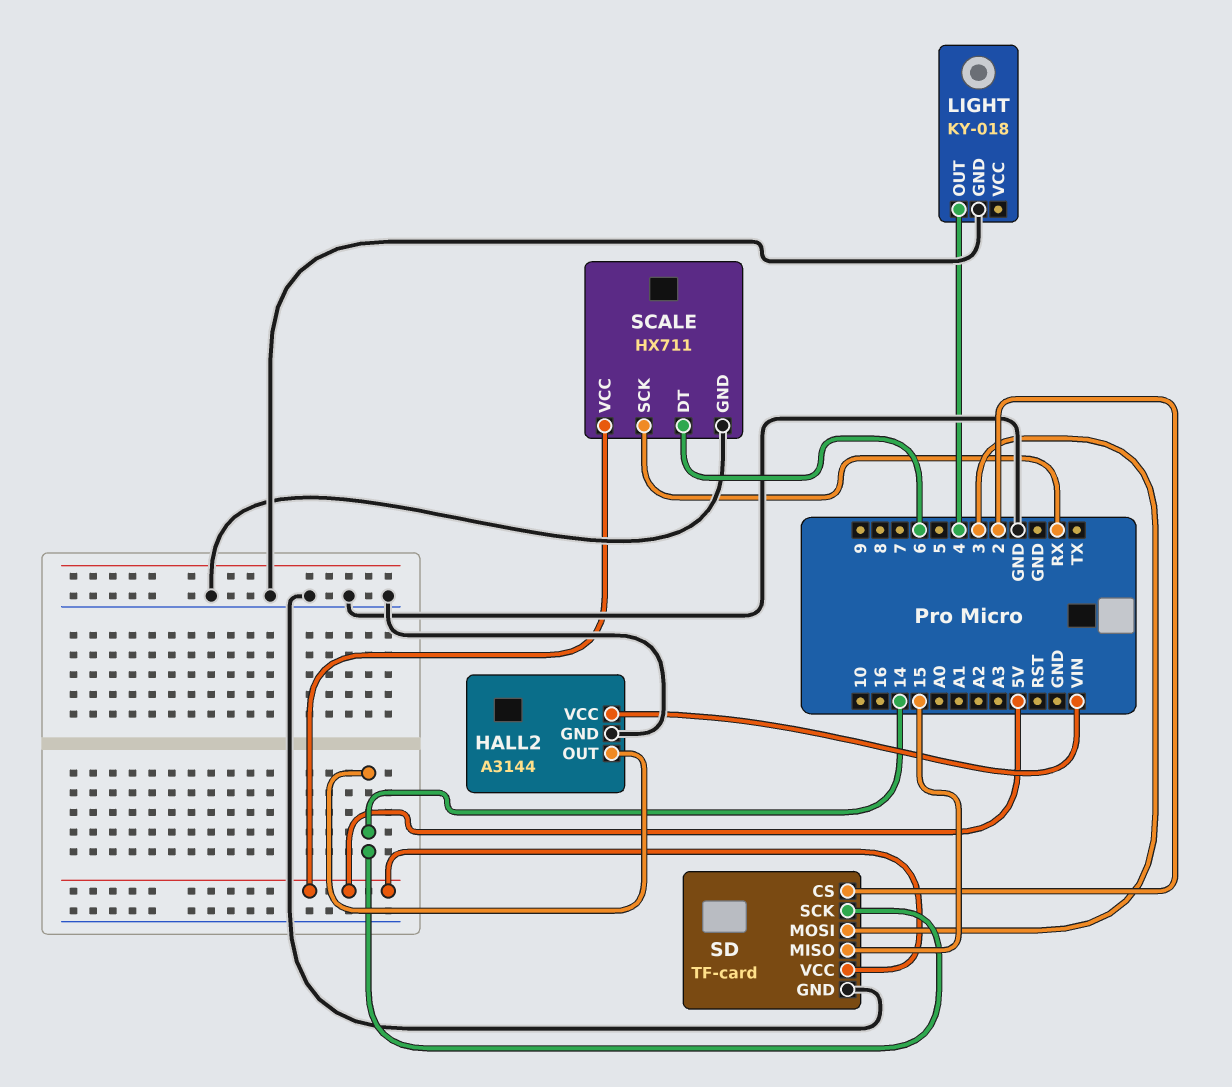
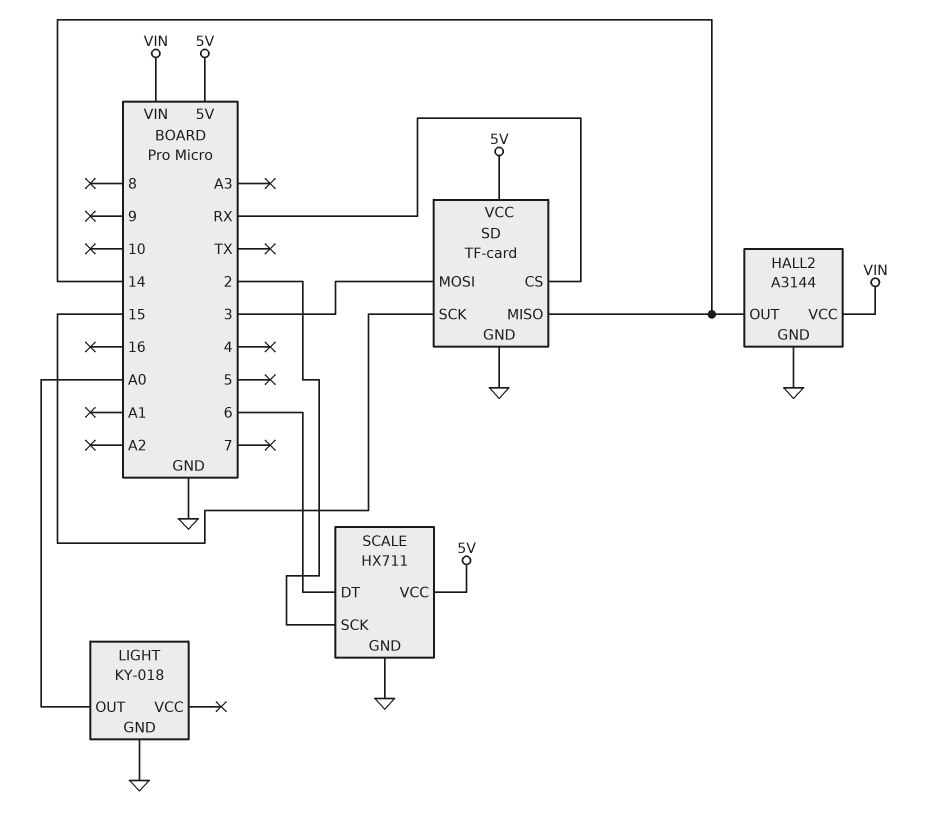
LIGHT pin OUT: 4 -> A0
SCALE pin SCK: RX -> 2
SD pin CS: 2 -> RX
SD pin MISO: 15 -> 14
SD pin SCK: 14 -> 15

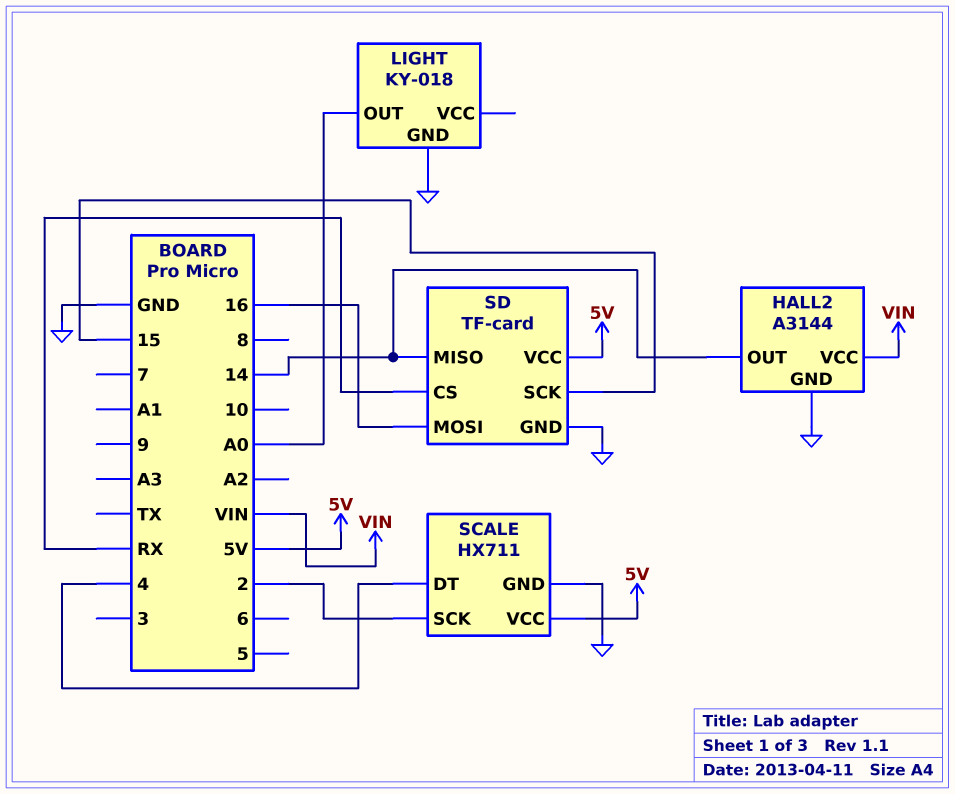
SCALE pin DT: 6 -> 4
SD pin MOSI: 3 -> 16

